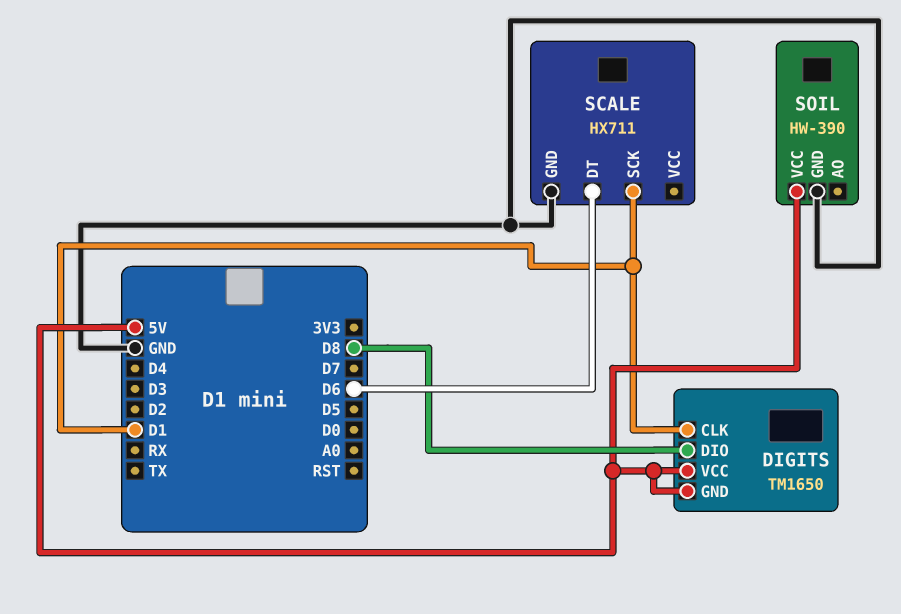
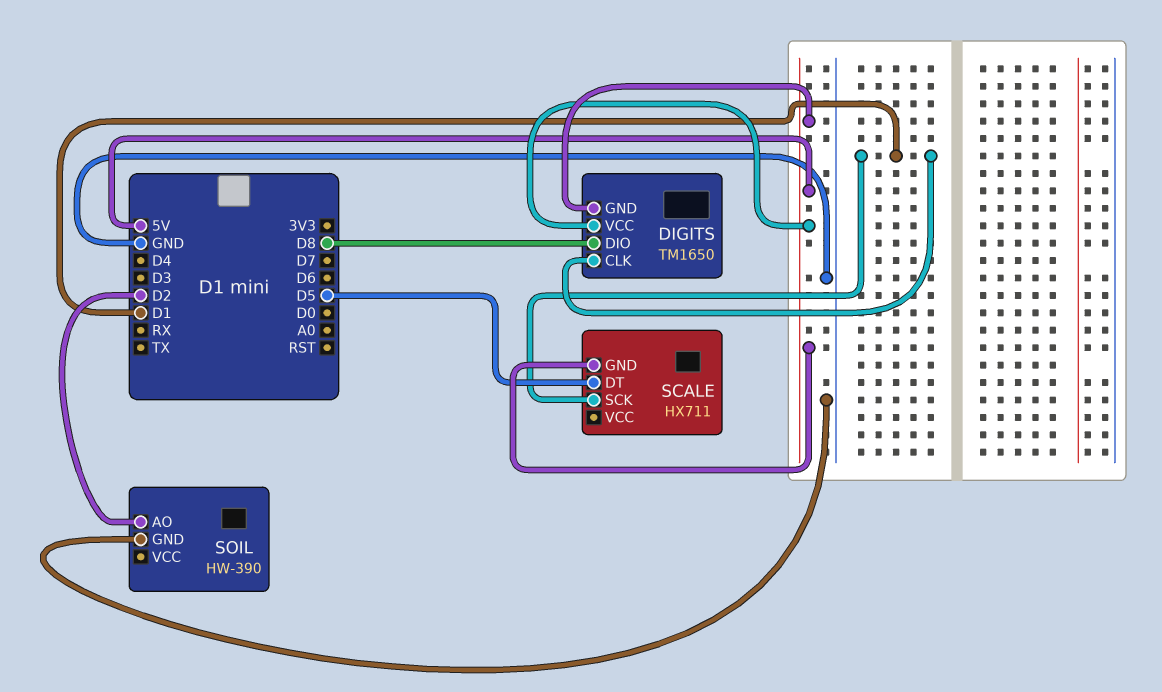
SCALE pin DT: D6 -> D5
SCALE pin GND: GND -> 5V
SOIL pin AO: none -> D2
SOIL pin VCC: 5V -> none

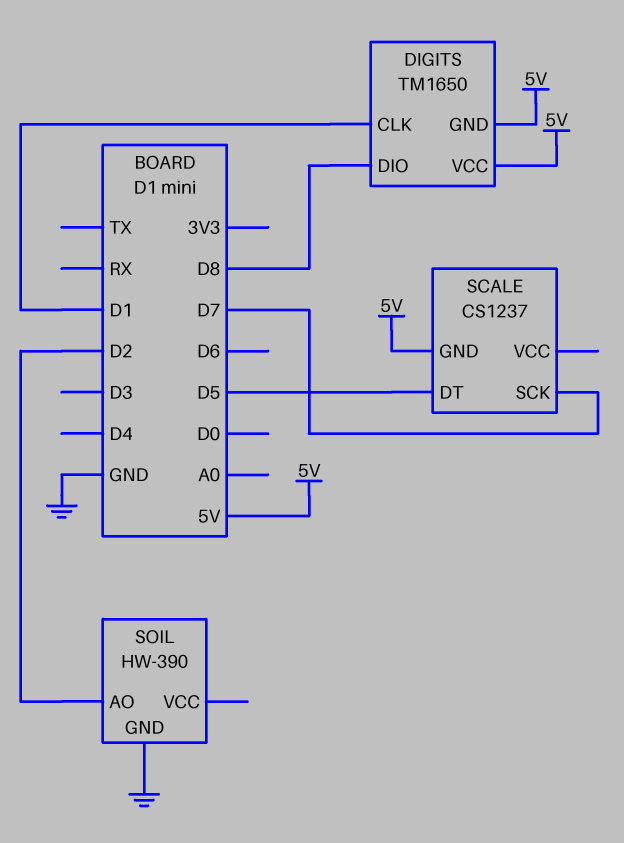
SCALE: HX711 -> CS1237
SCALE pin SCK: D1 -> D7

